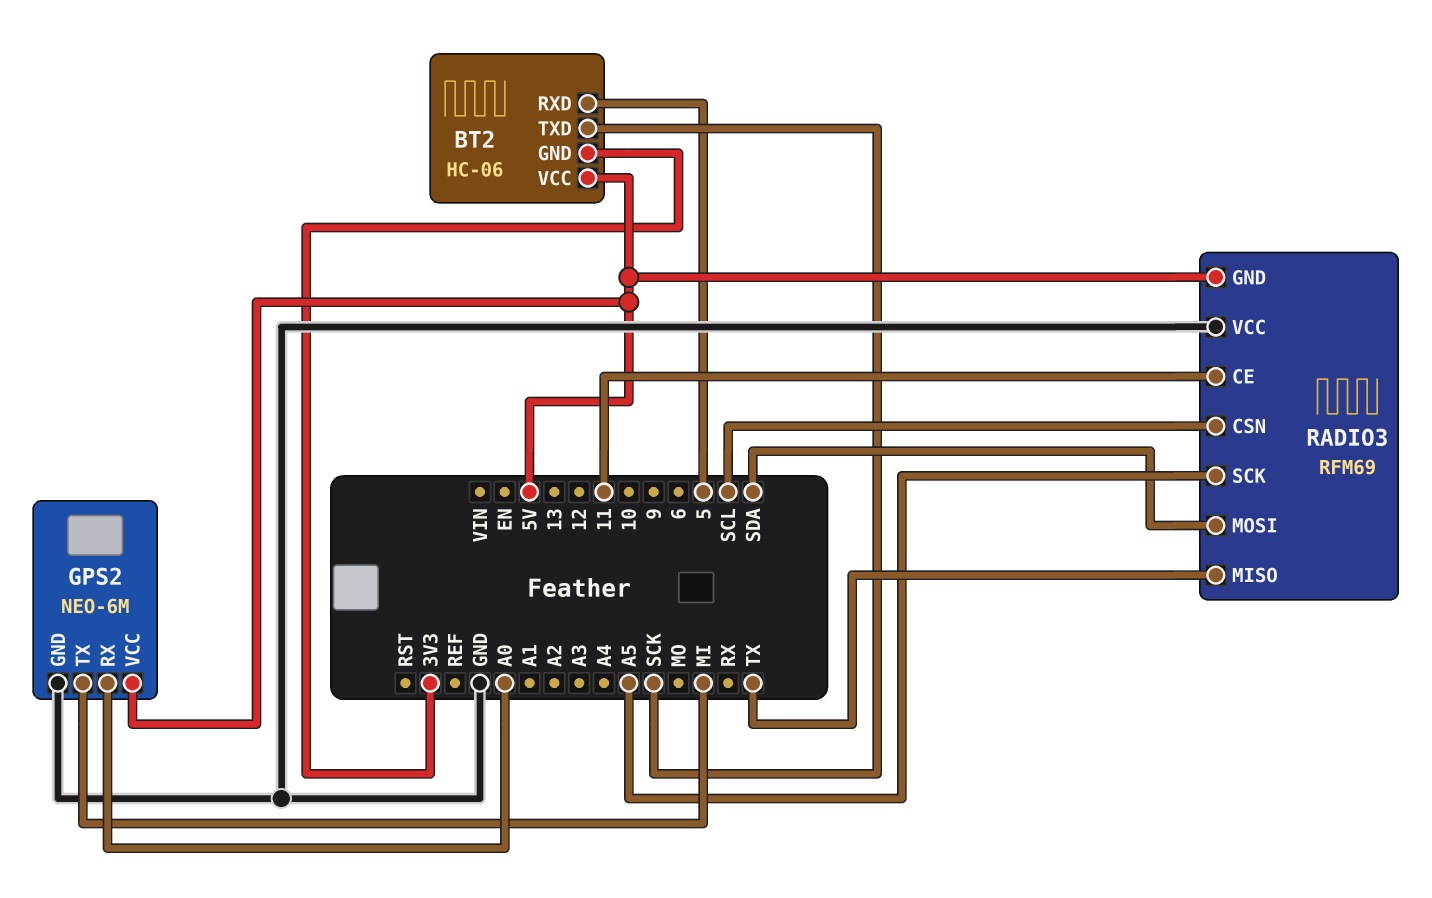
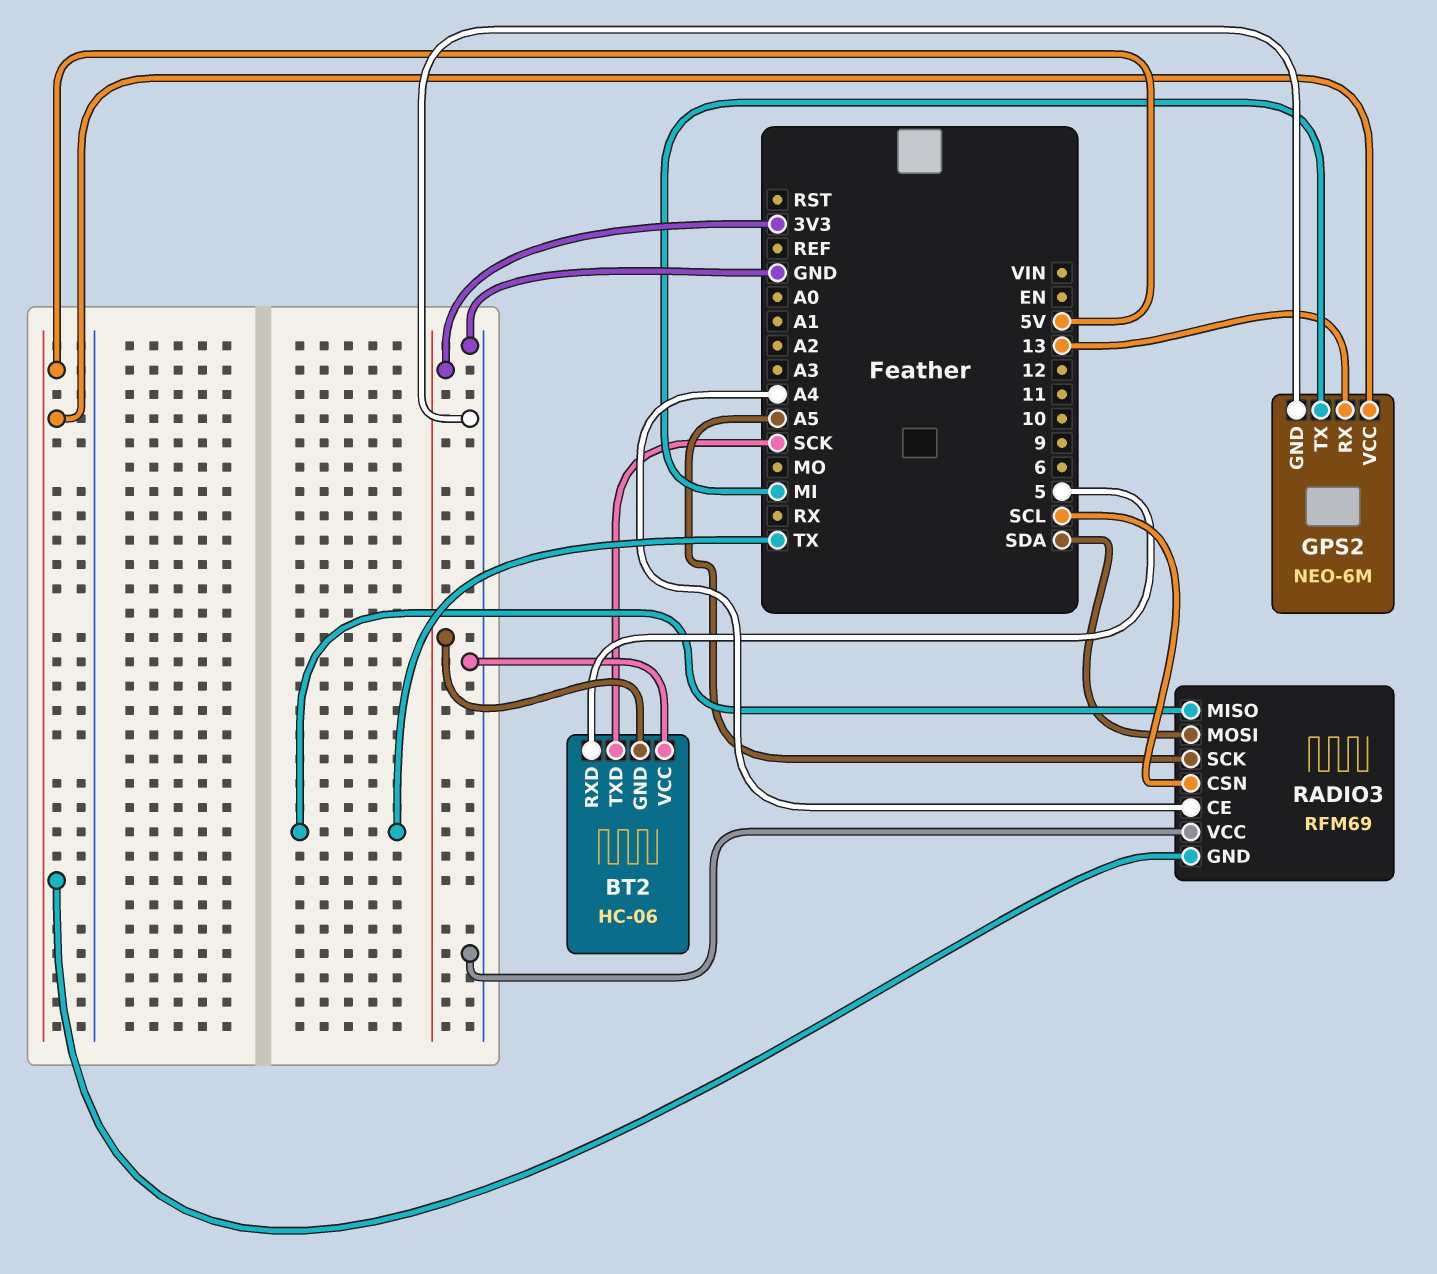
BT2 pin VCC: 5V -> GND
GPS2 pin RX: A0 -> 13
RADIO3 pin CE: 11 -> A4

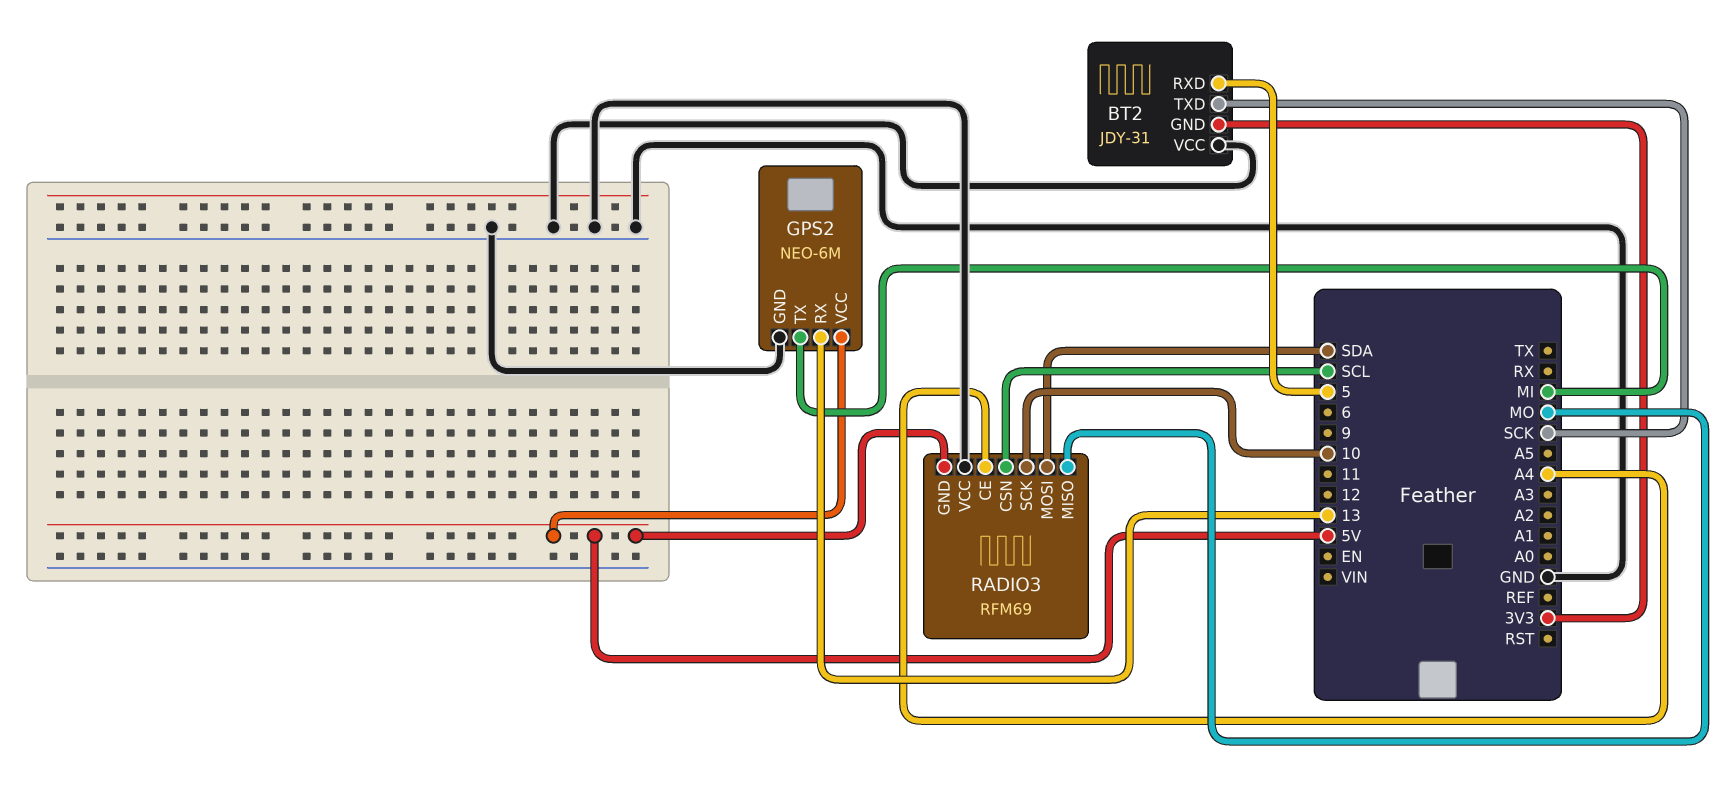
BT2: HC-06 -> JDY-31
RADIO3 pin MISO: TX -> MO
RADIO3 pin SCK: A5 -> 10

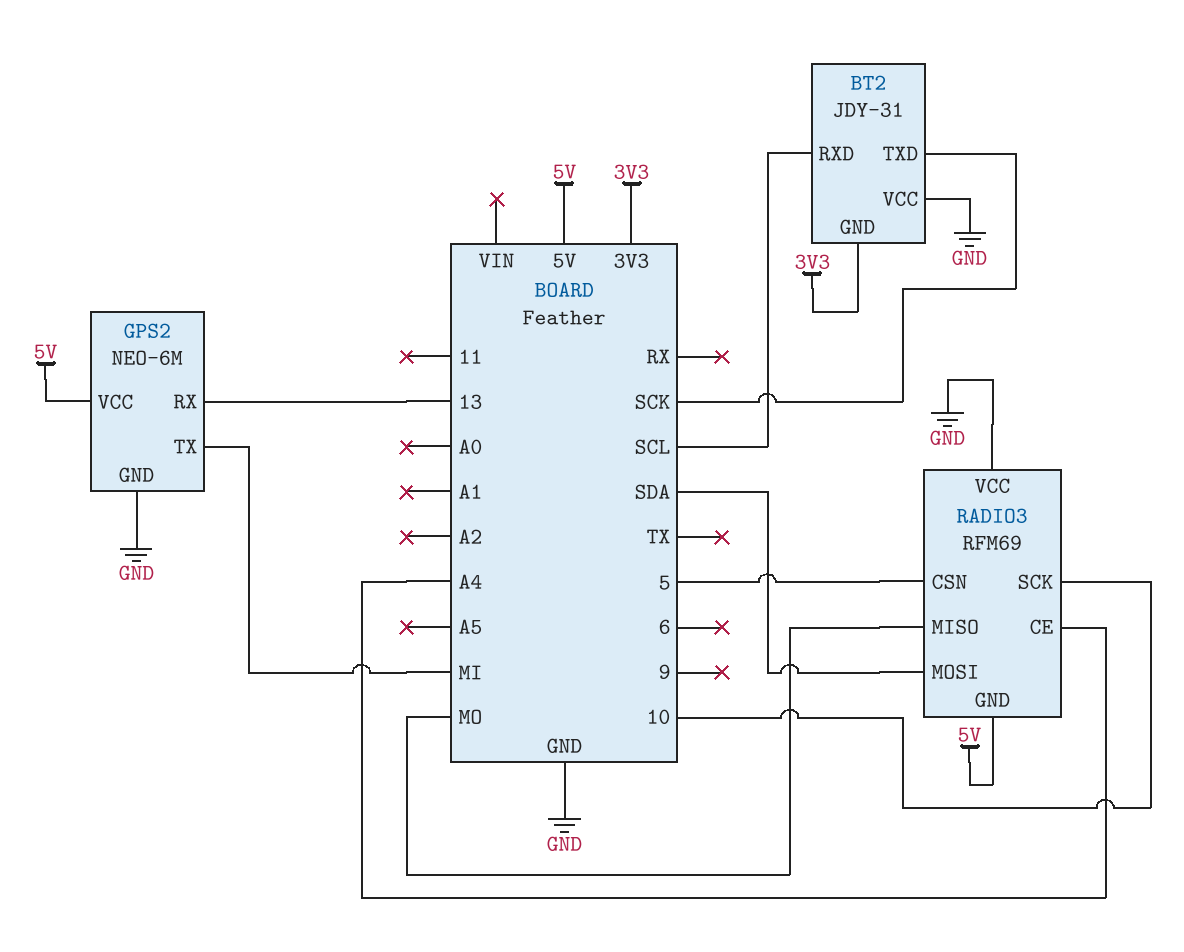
BT2 pin RXD: 5 -> SCL
RADIO3 pin CSN: SCL -> 5

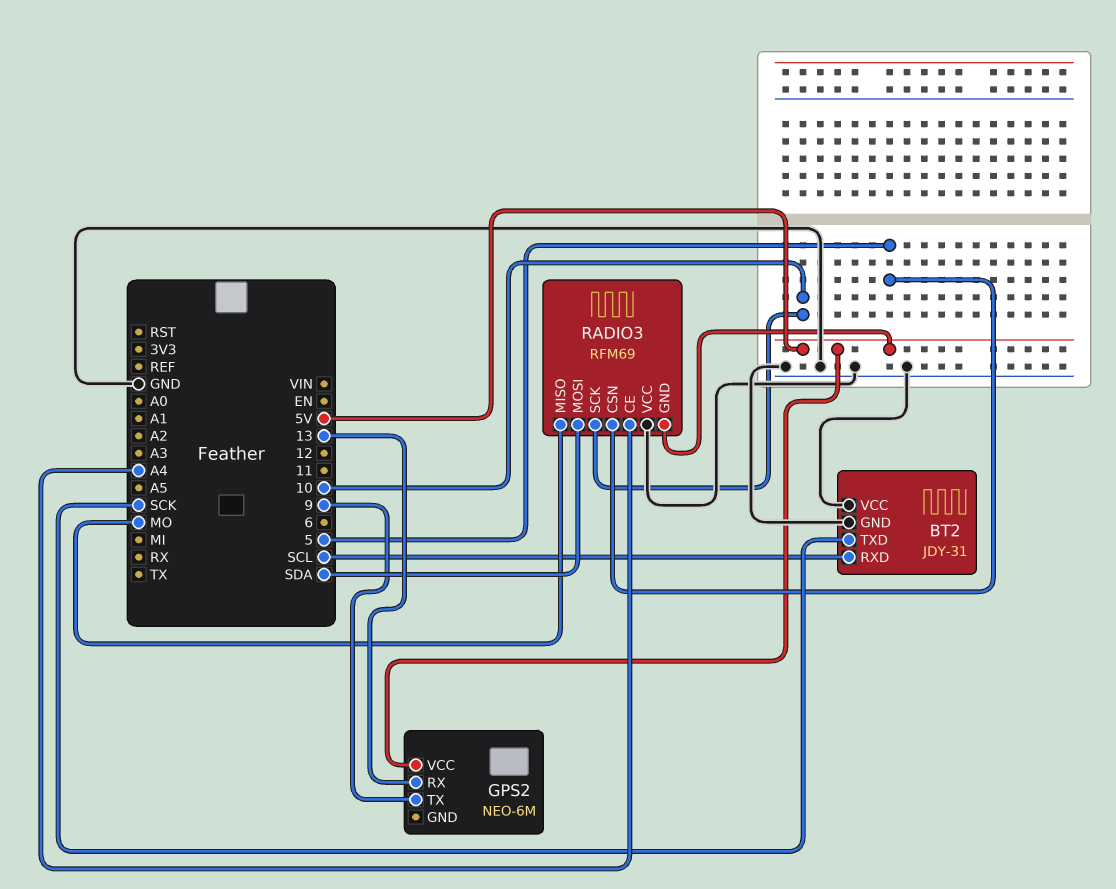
BT2 pin GND: 3V3 -> GND
GPS2 pin GND: GND -> none
GPS2 pin TX: MI -> 9

